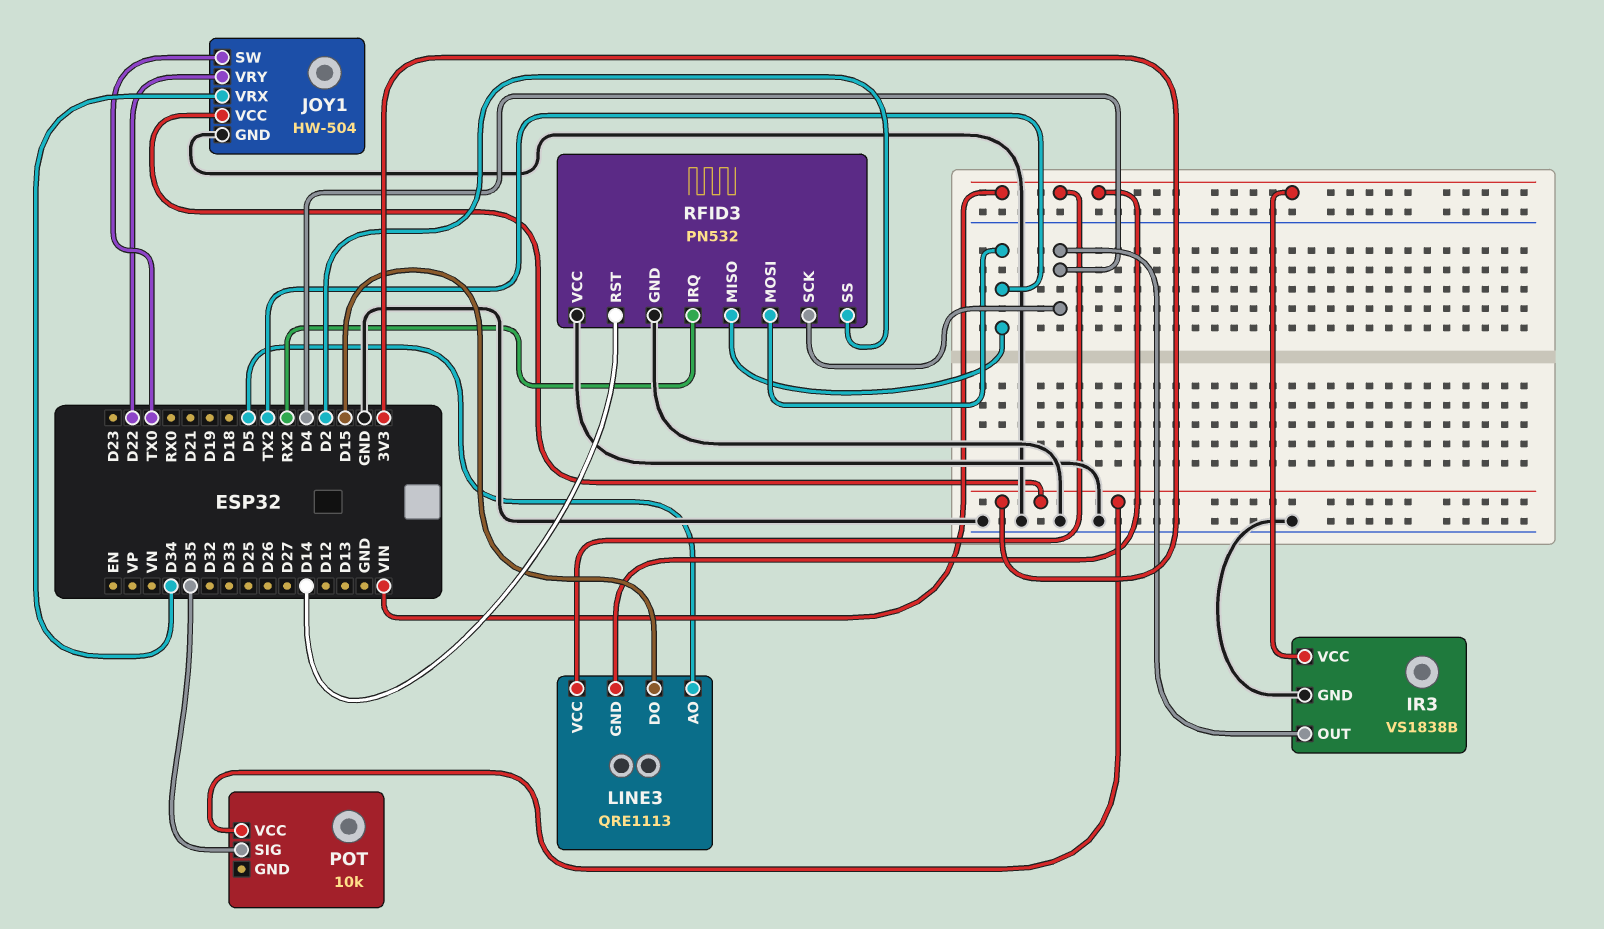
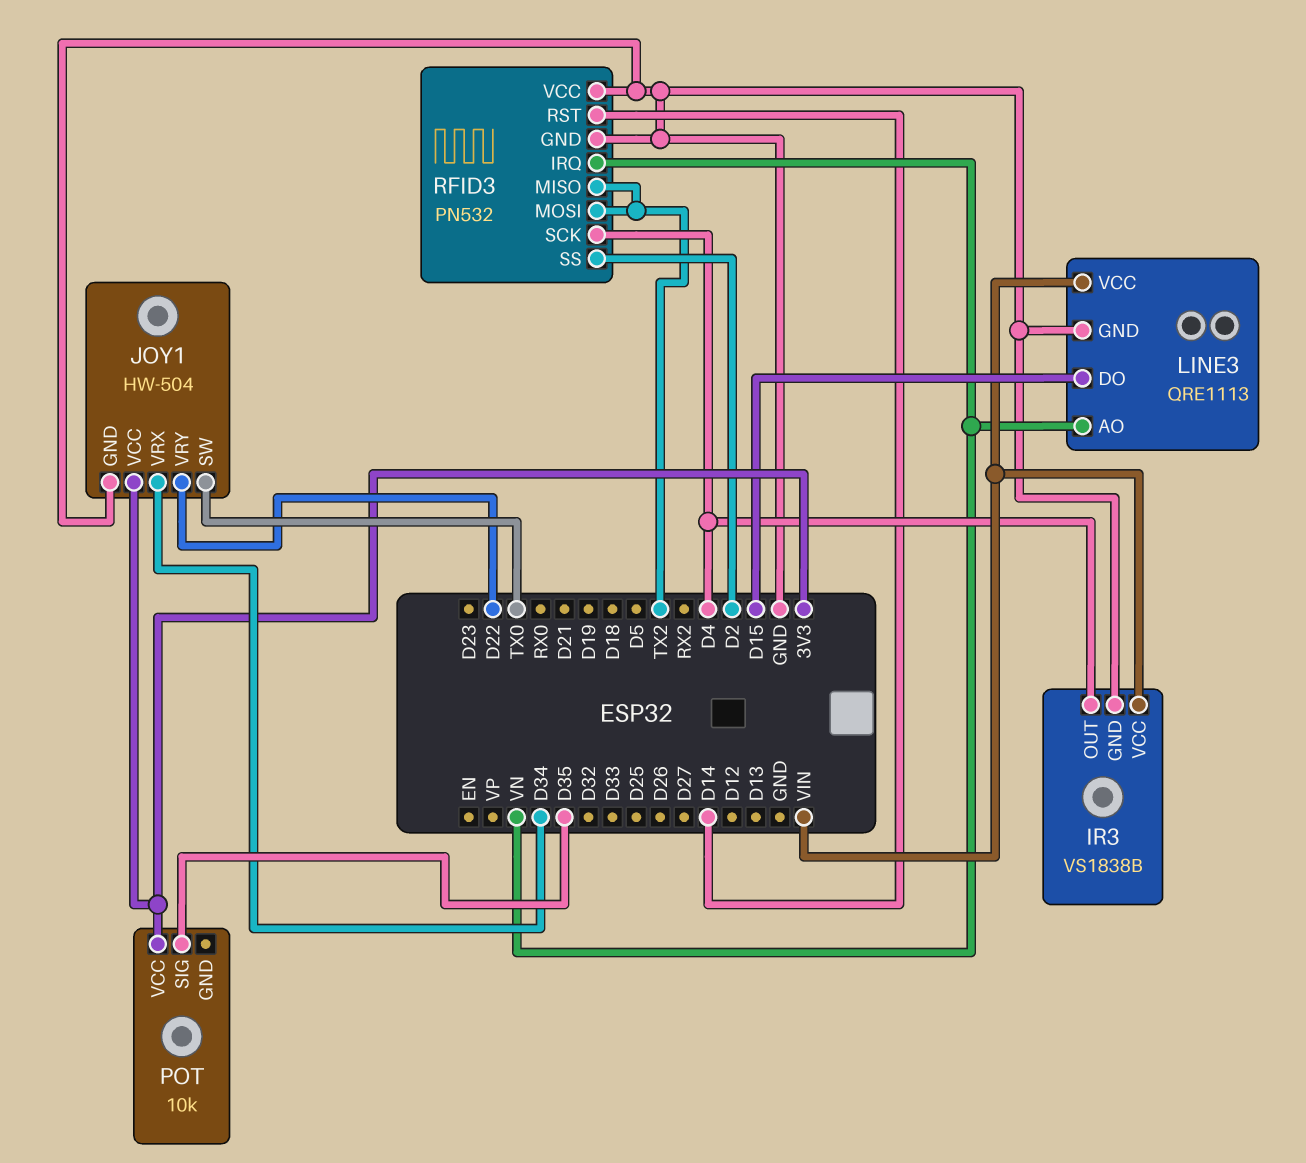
LINE3 pin AO: D5 -> VN
LINE3 pin GND: VIN -> GND
RFID3 pin IRQ: RX2 -> VN

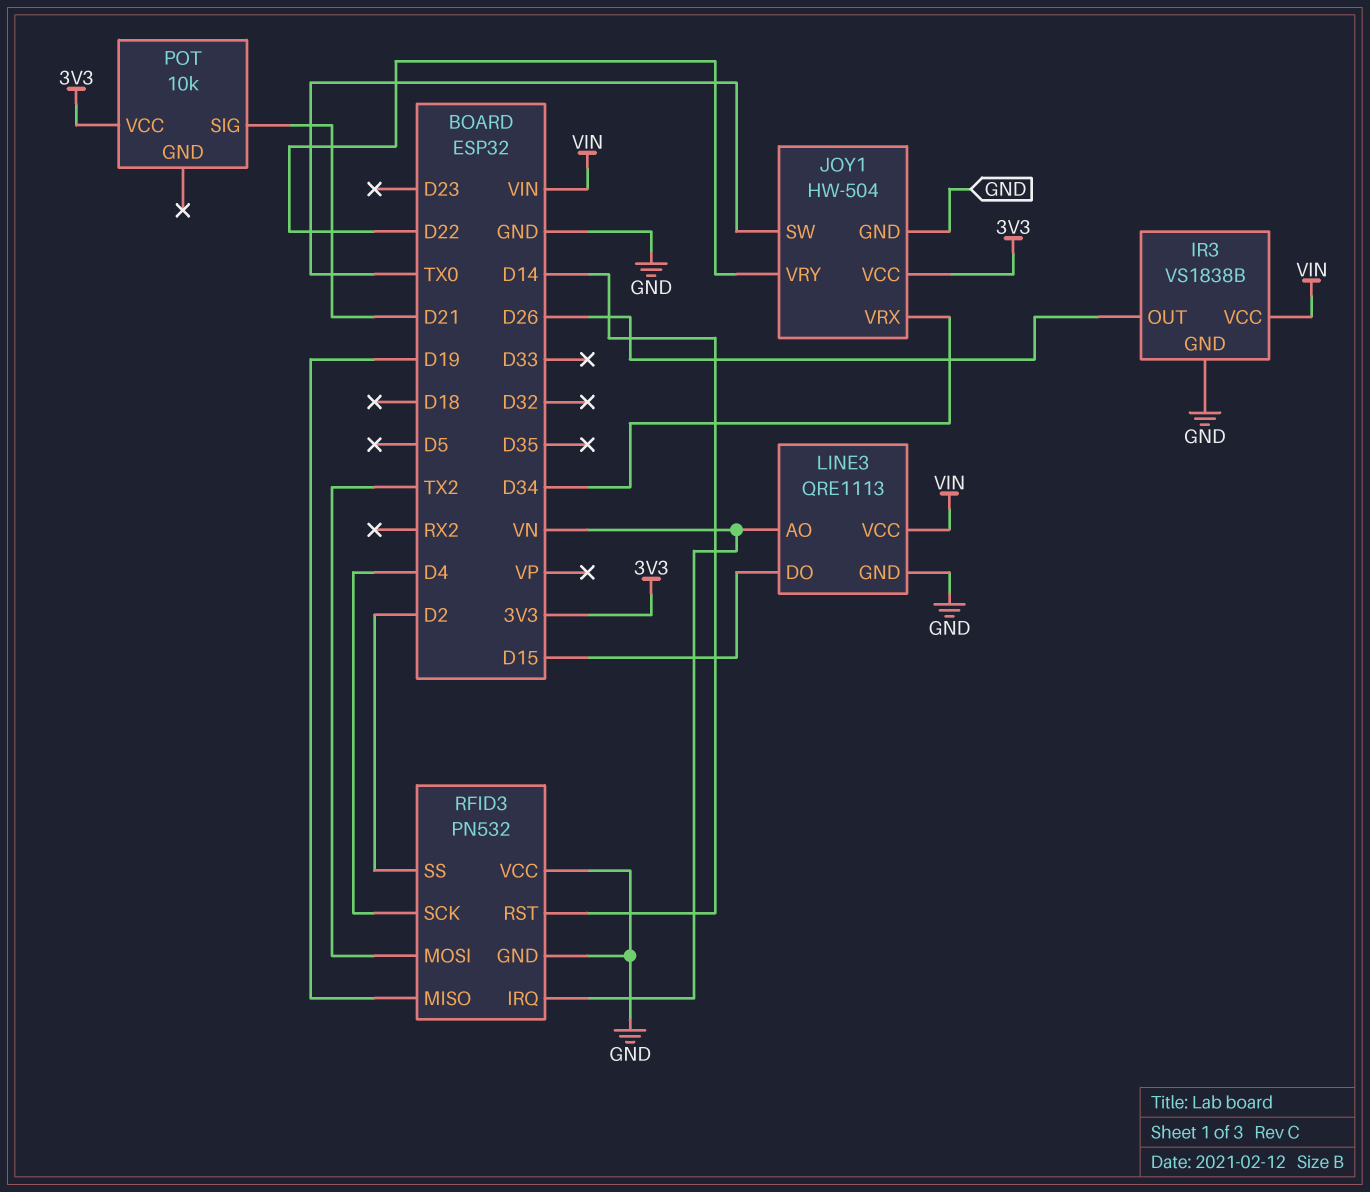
IR3 pin OUT: D4 -> D26
POT pin SIG: D35 -> D21
RFID3 pin MISO: TX2 -> D19

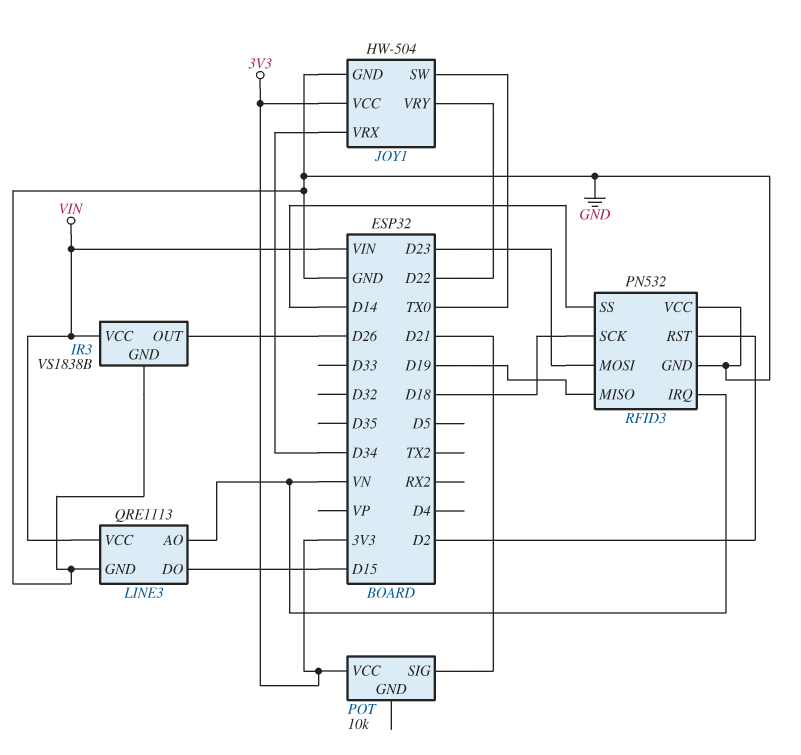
RFID3 pin MOSI: TX2 -> D23
RFID3 pin RST: D14 -> D2
RFID3 pin SCK: D4 -> D18
RFID3 pin SS: D2 -> D14

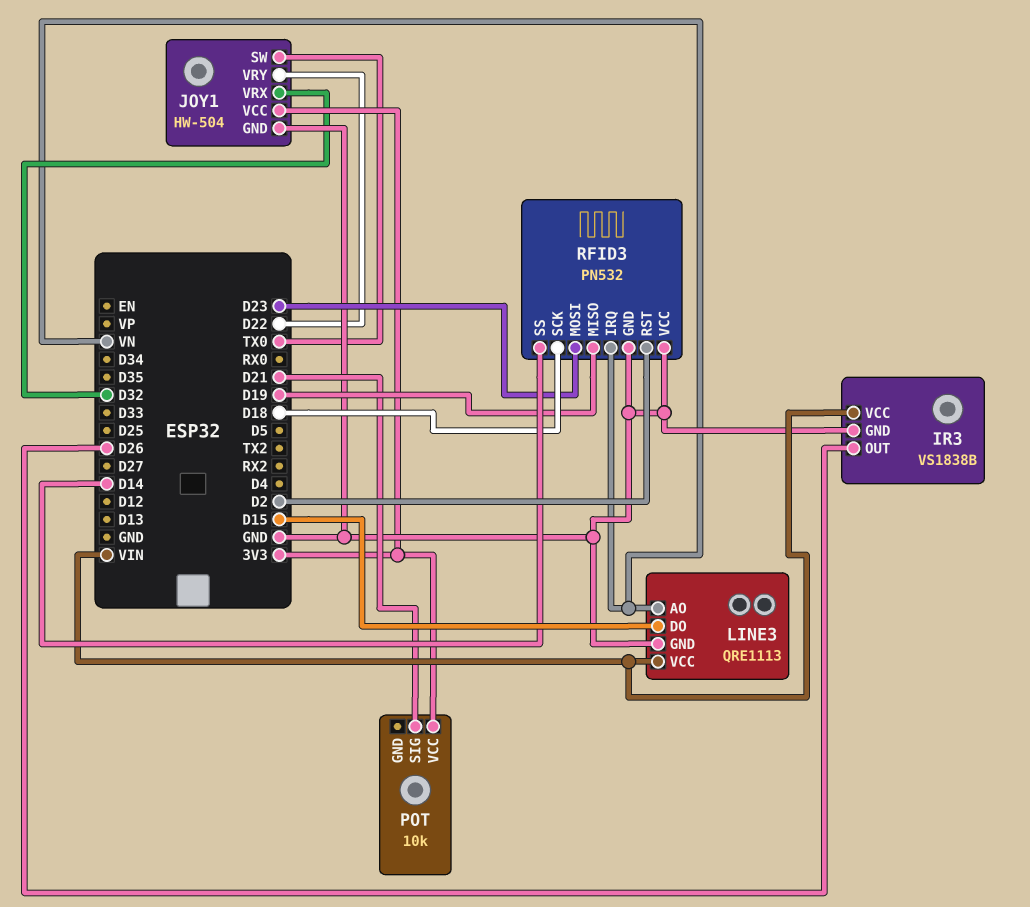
JOY1 pin VRX: D34 -> D32

